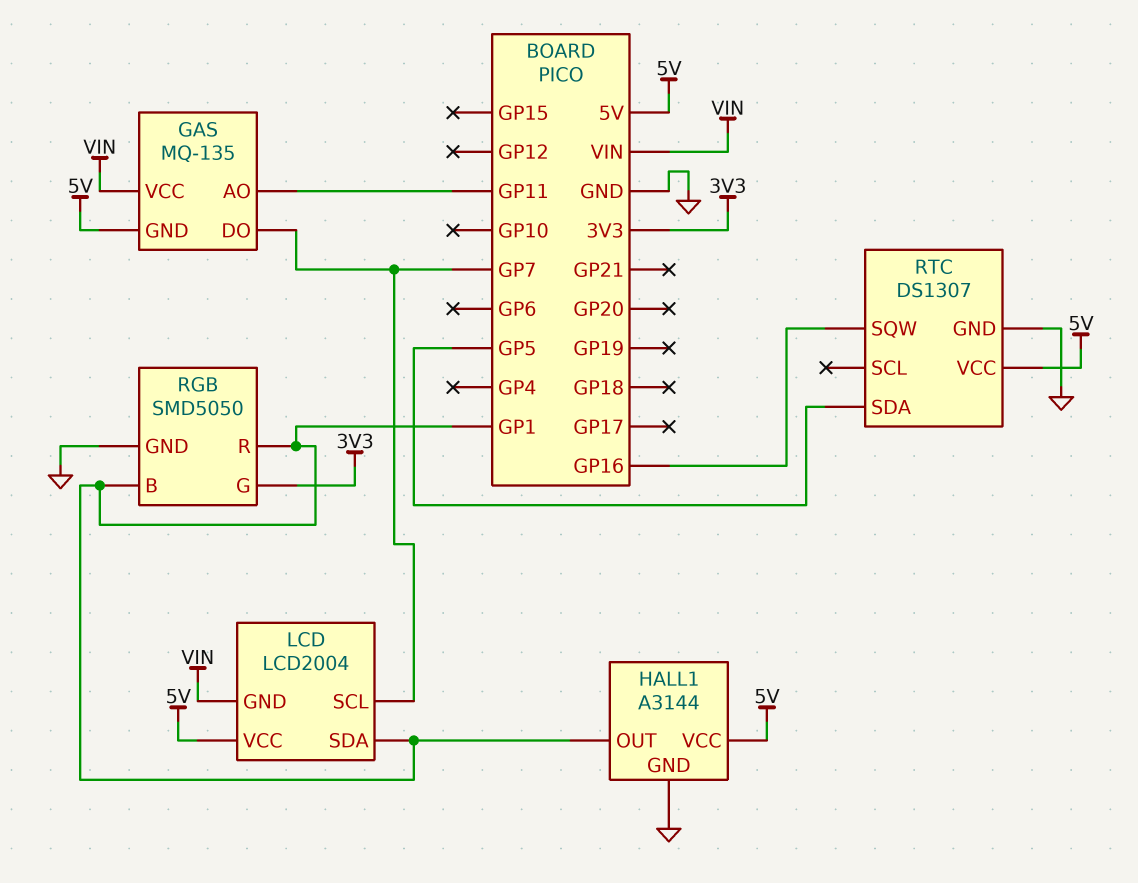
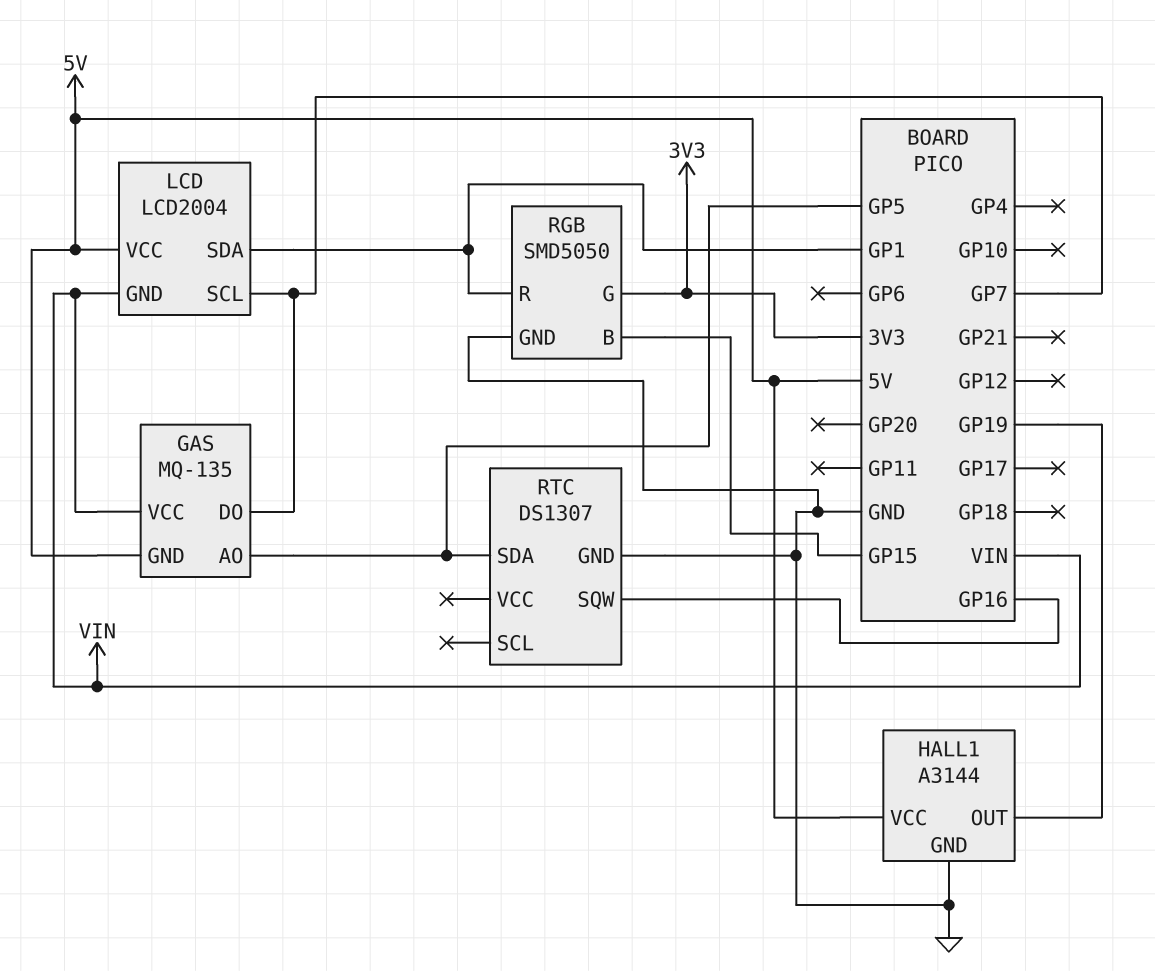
GAS pin AO: GP11 -> GP5
HALL1 pin OUT: GP1 -> GP19
RGB pin B: GP1 -> GP15
RTC pin VCC: 5V -> none

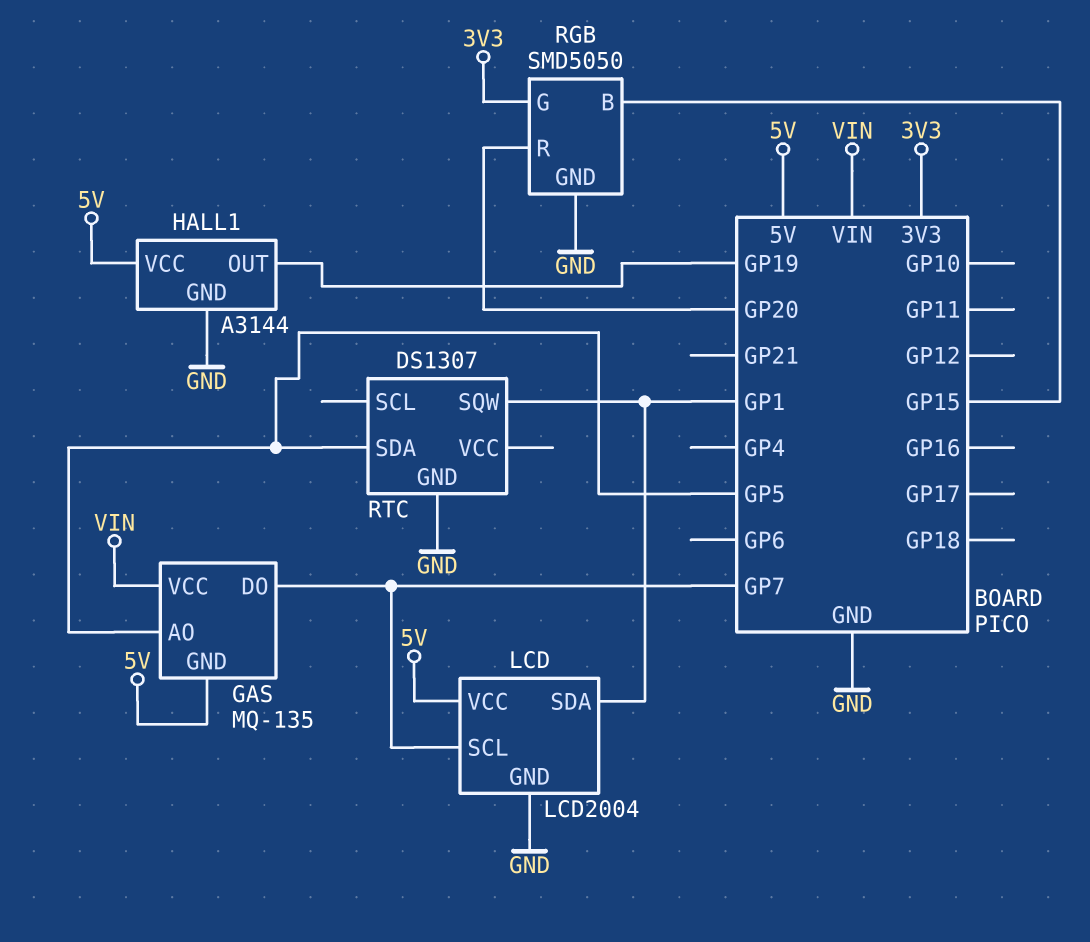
LCD pin GND: VIN -> GND
RGB pin R: GP1 -> GP20
RTC pin SQW: GP16 -> GP1

